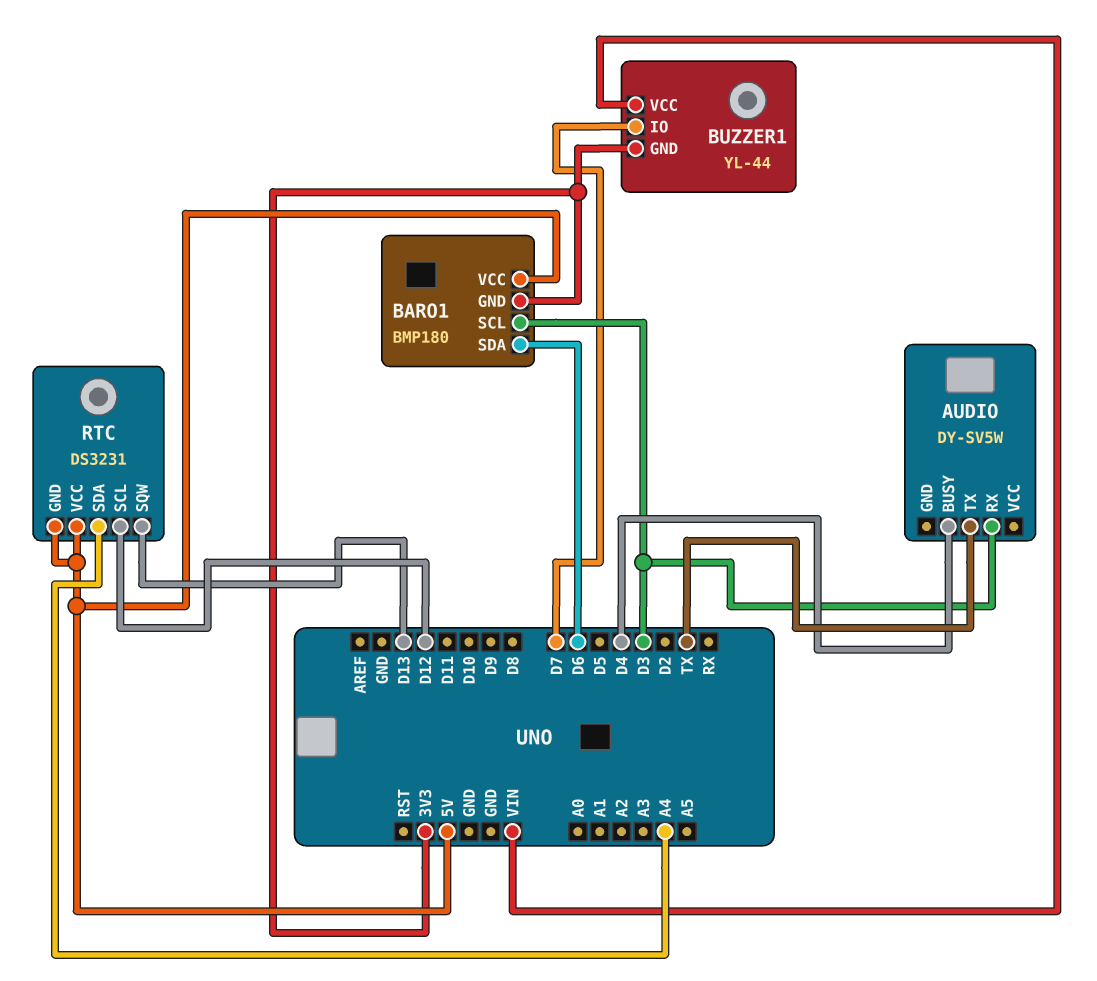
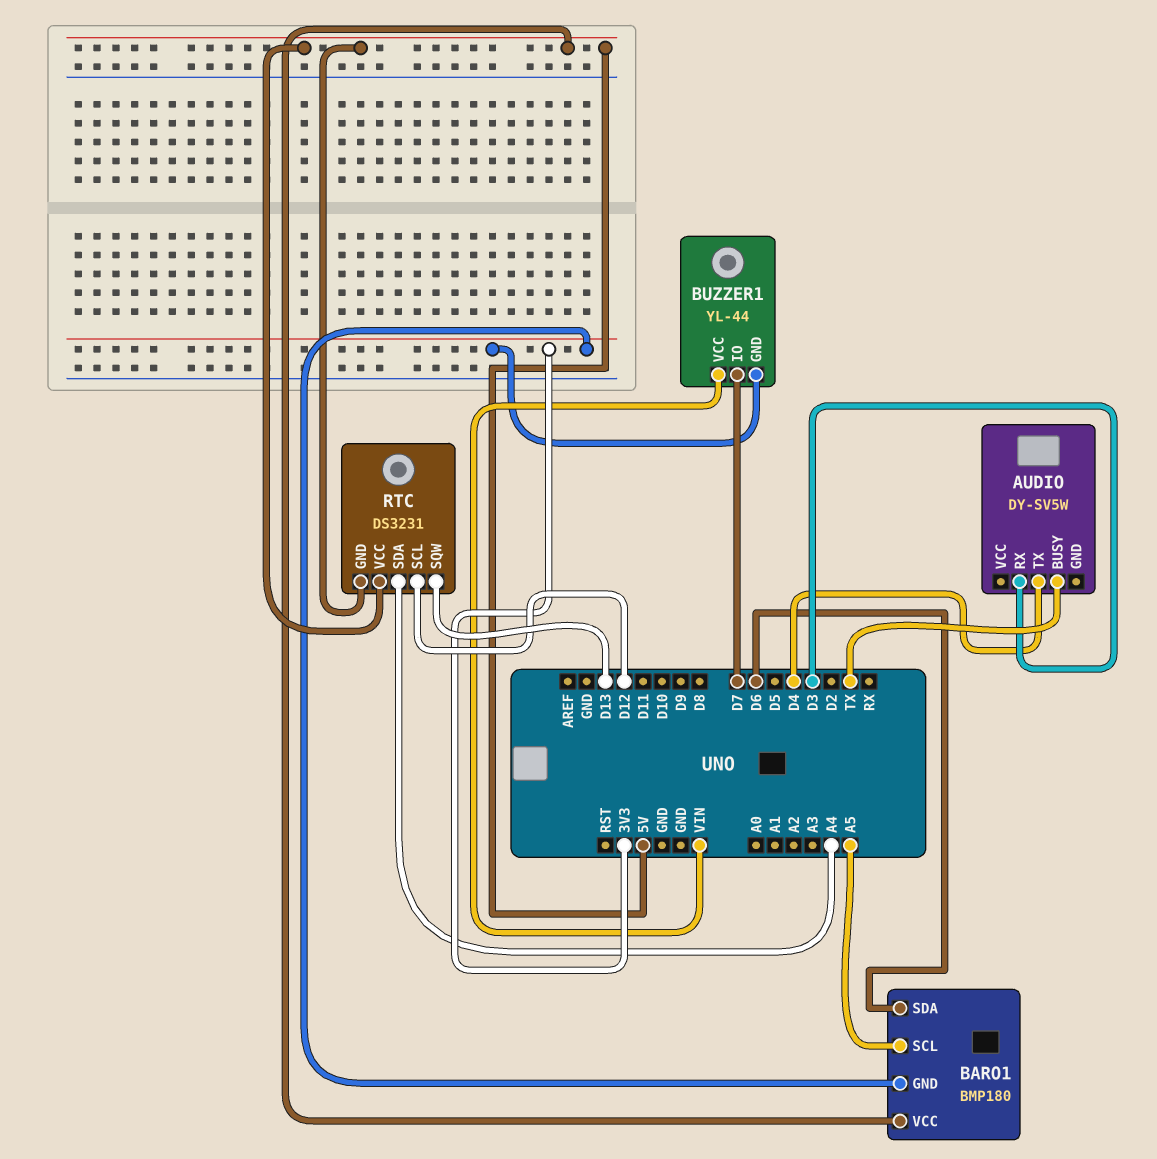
AUDIO pin BUSY: D4 -> TX
AUDIO pin TX: TX -> D4
BARO1 pin SCL: D3 -> A5

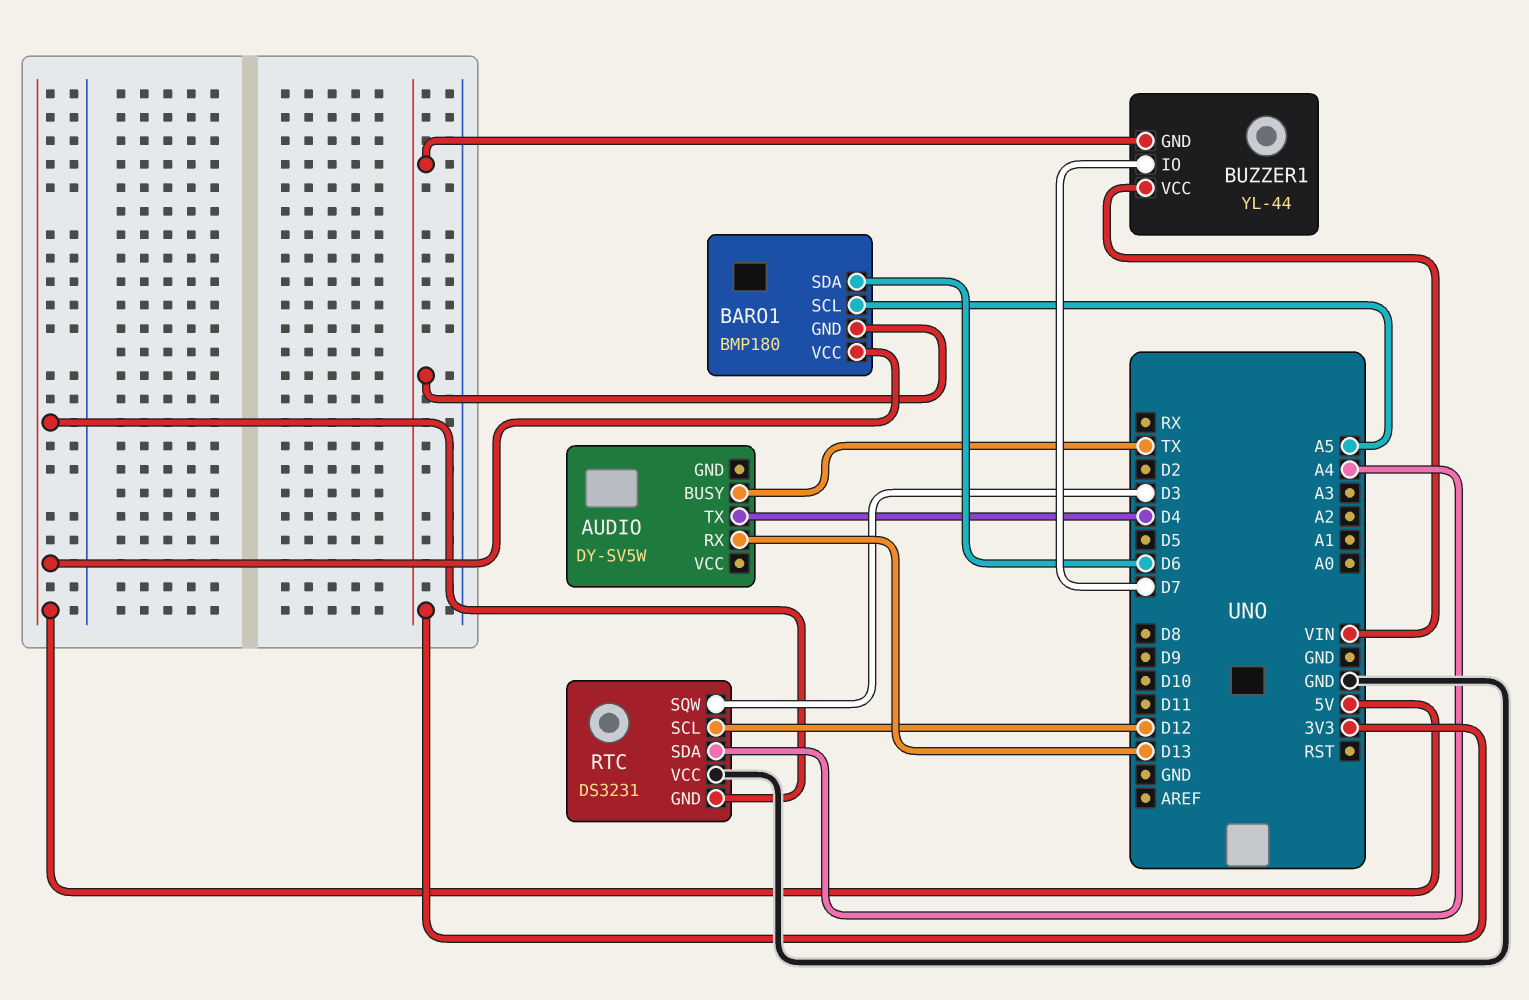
AUDIO pin RX: D3 -> D13
RTC pin SQW: D13 -> D3
RTC pin VCC: 5V -> GND

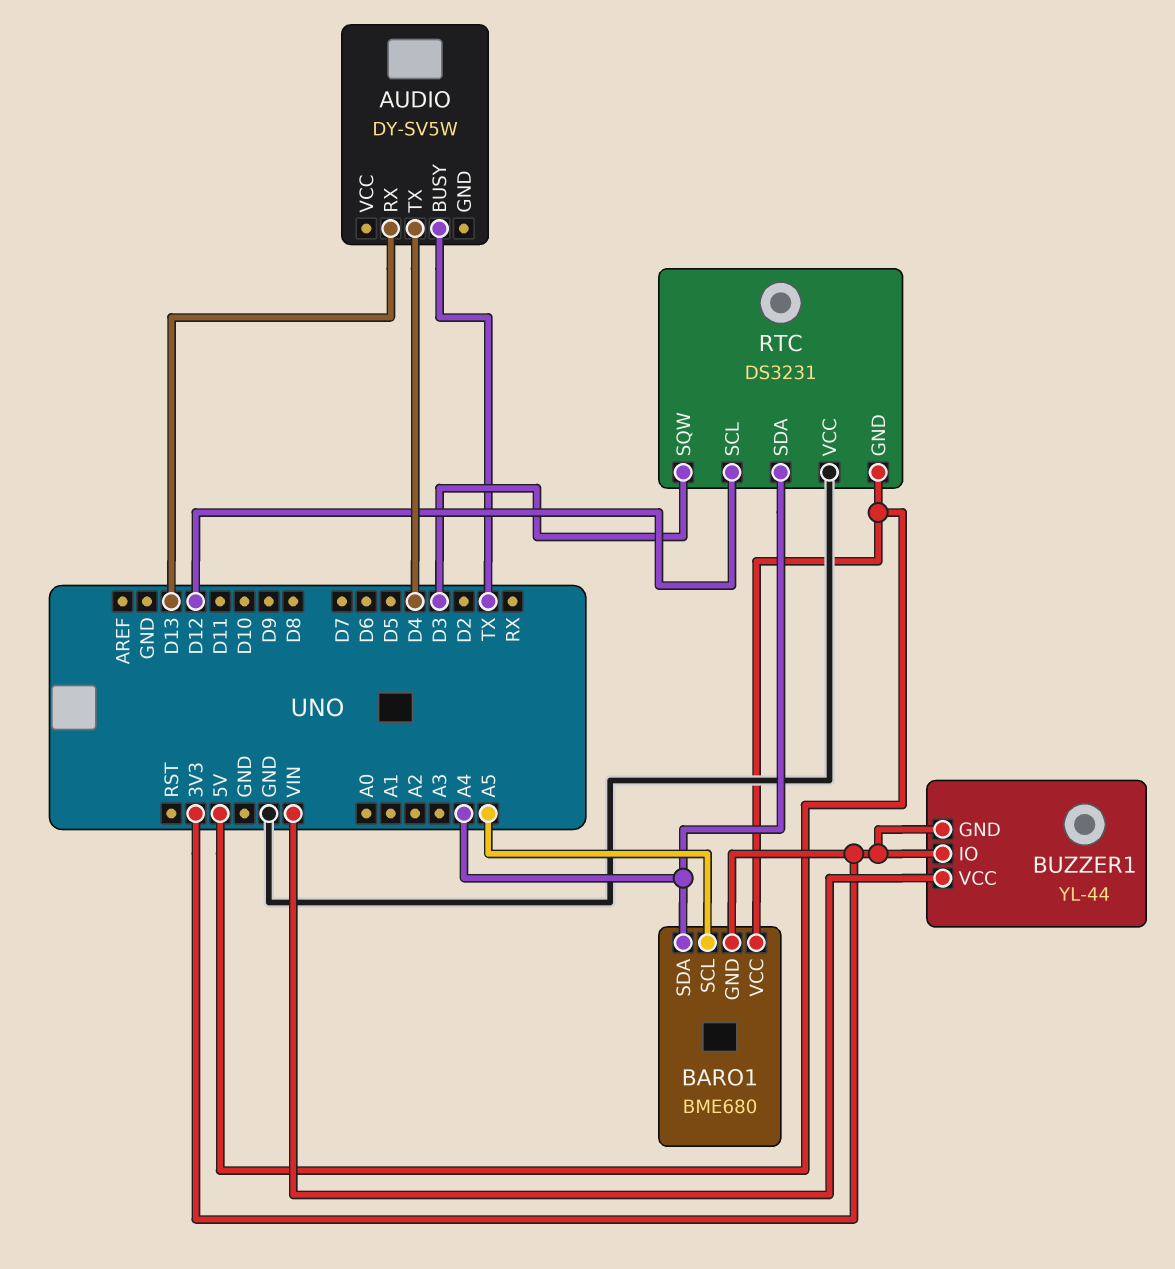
BARO1: BMP180 -> BME680
BARO1 pin SDA: D6 -> A4
BUZZER1 pin IO: D7 -> 3V3

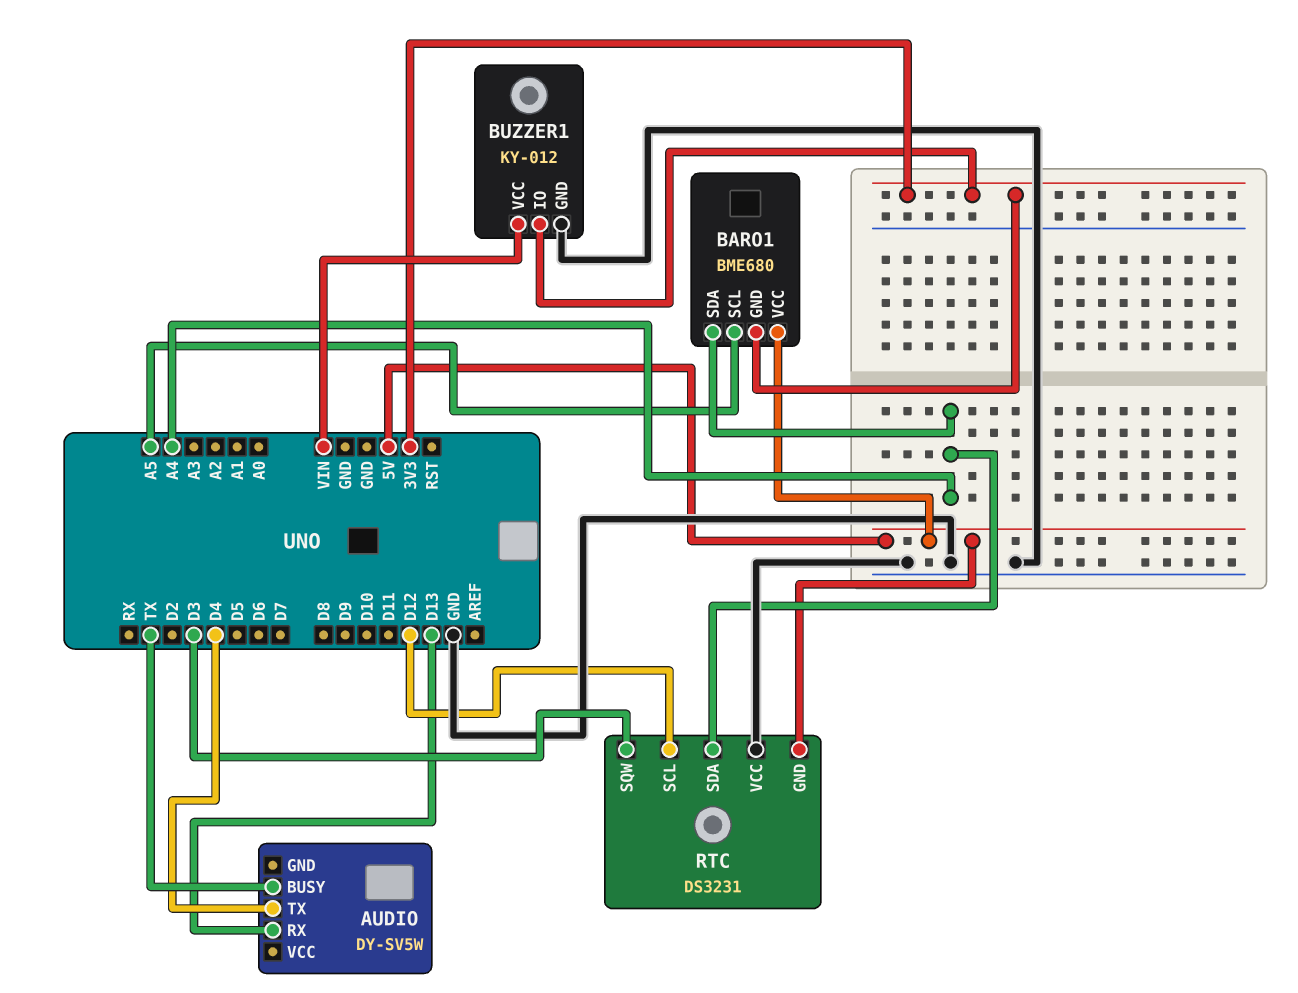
BUZZER1: YL-44 -> KY-012
BUZZER1 pin GND: 3V3 -> GND

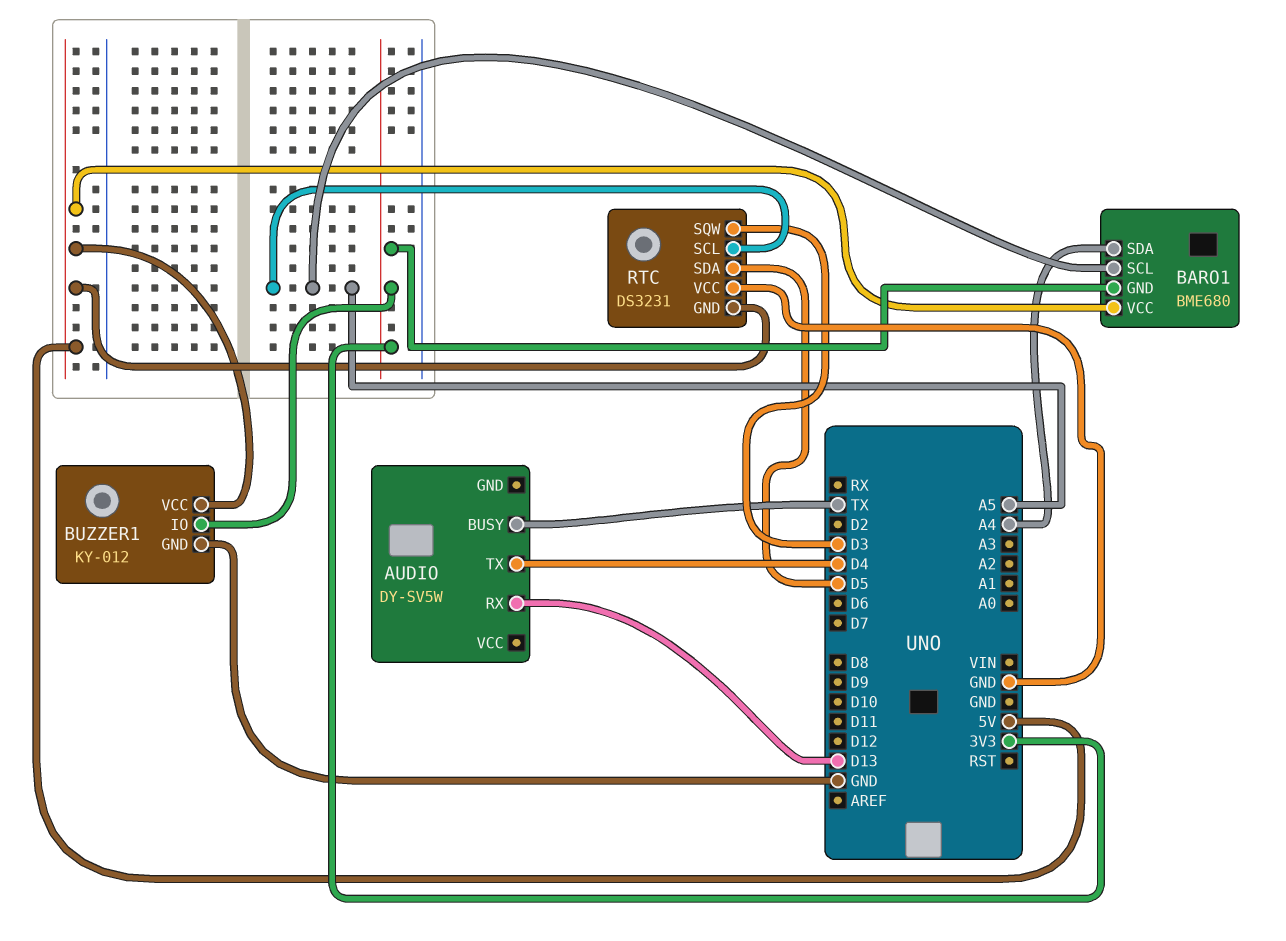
BUZZER1 pin VCC: VIN -> 5V
RTC pin SCL: D12 -> A5
RTC pin SDA: A4 -> D5

